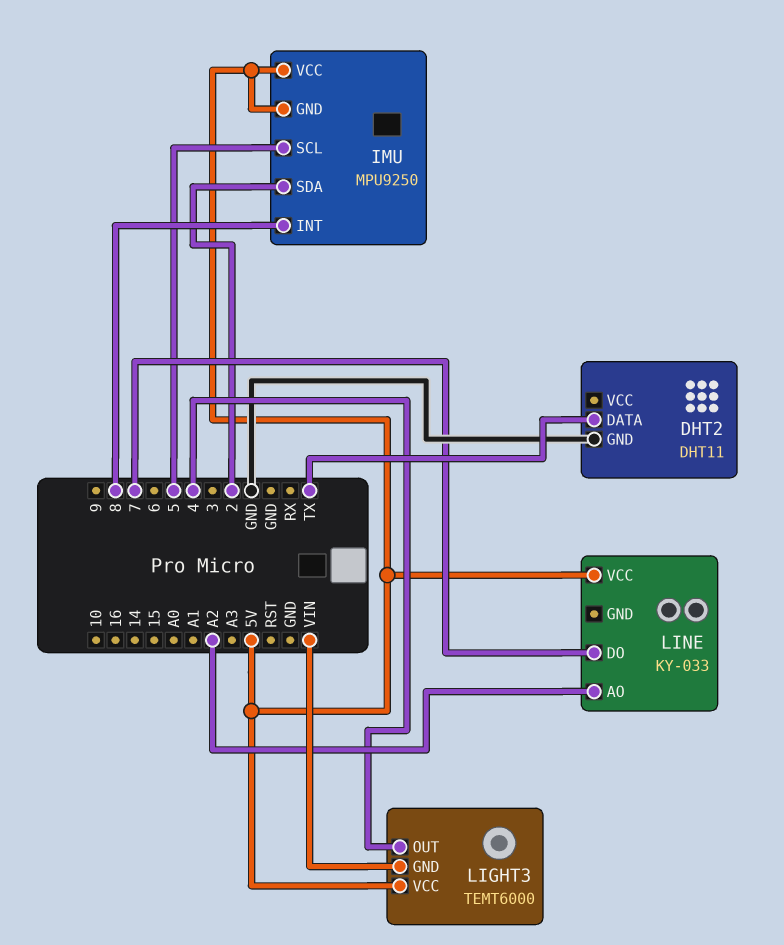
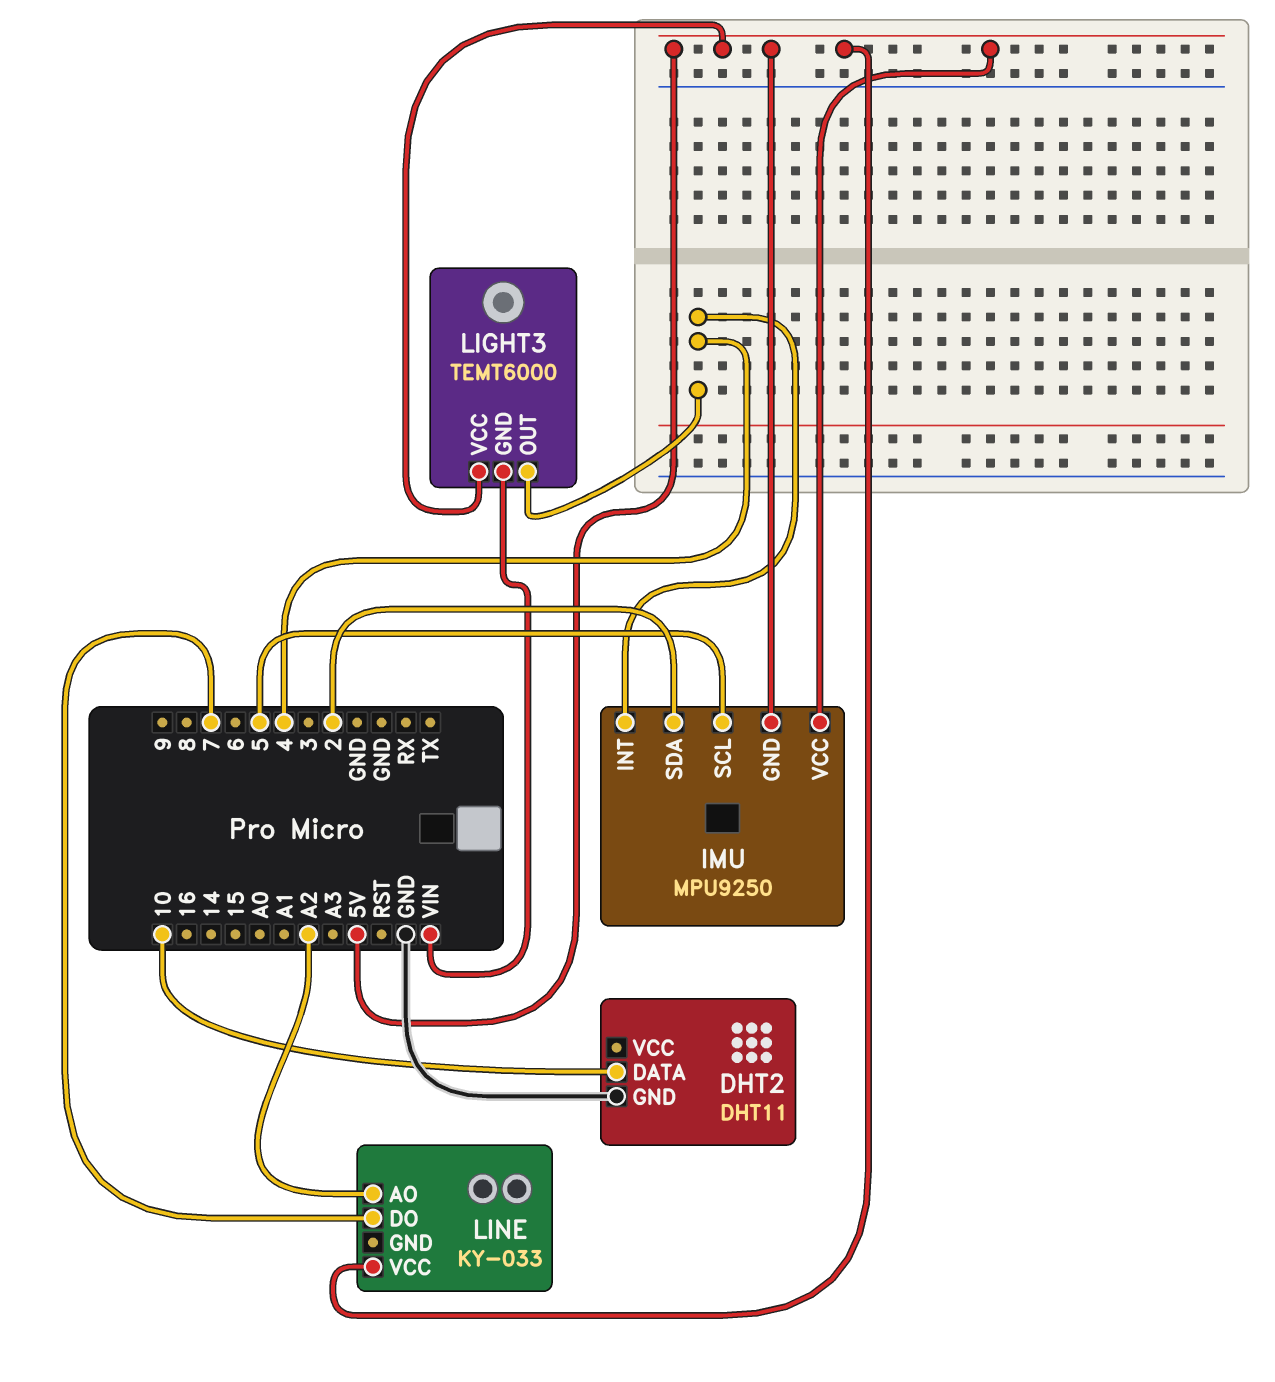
DHT2 pin DATA: TX -> 10
IMU pin INT: 8 -> 4

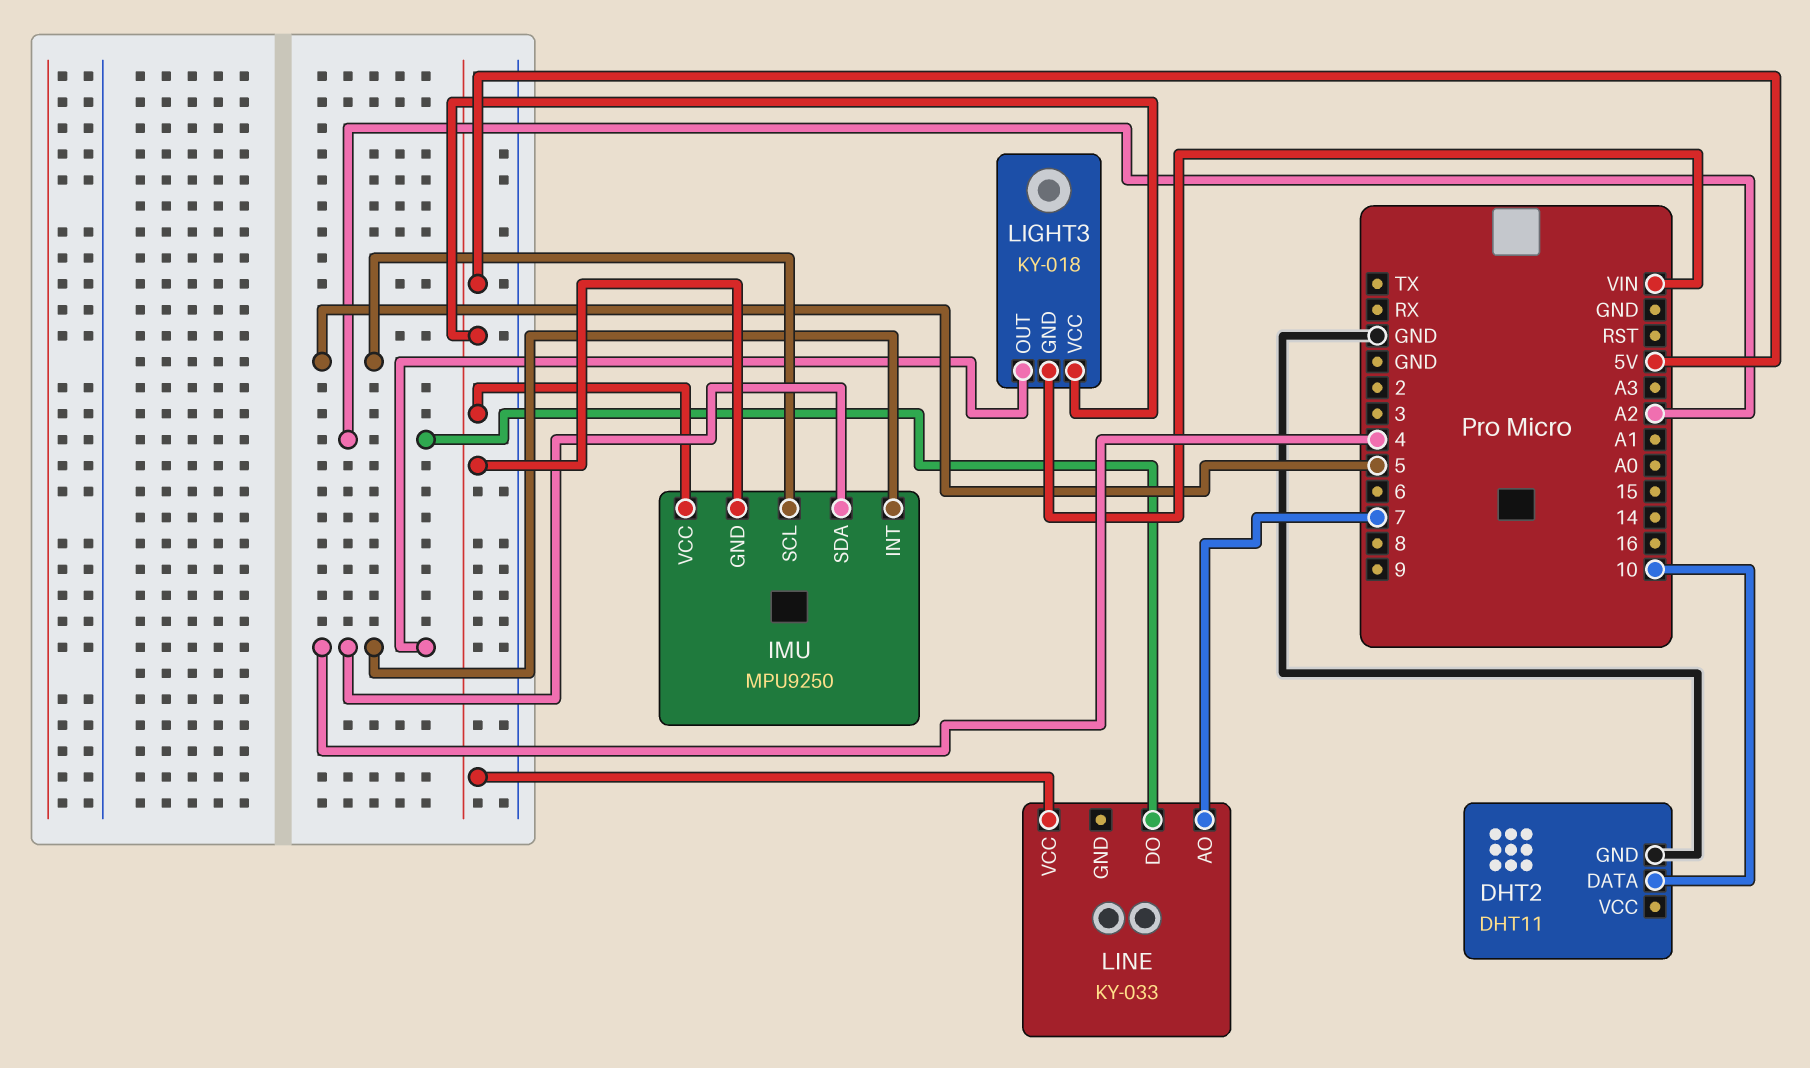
IMU pin SDA: 2 -> 4
LIGHT3: TEMT6000 -> KY-018
LINE pin AO: A2 -> 7
LINE pin DO: 7 -> A2

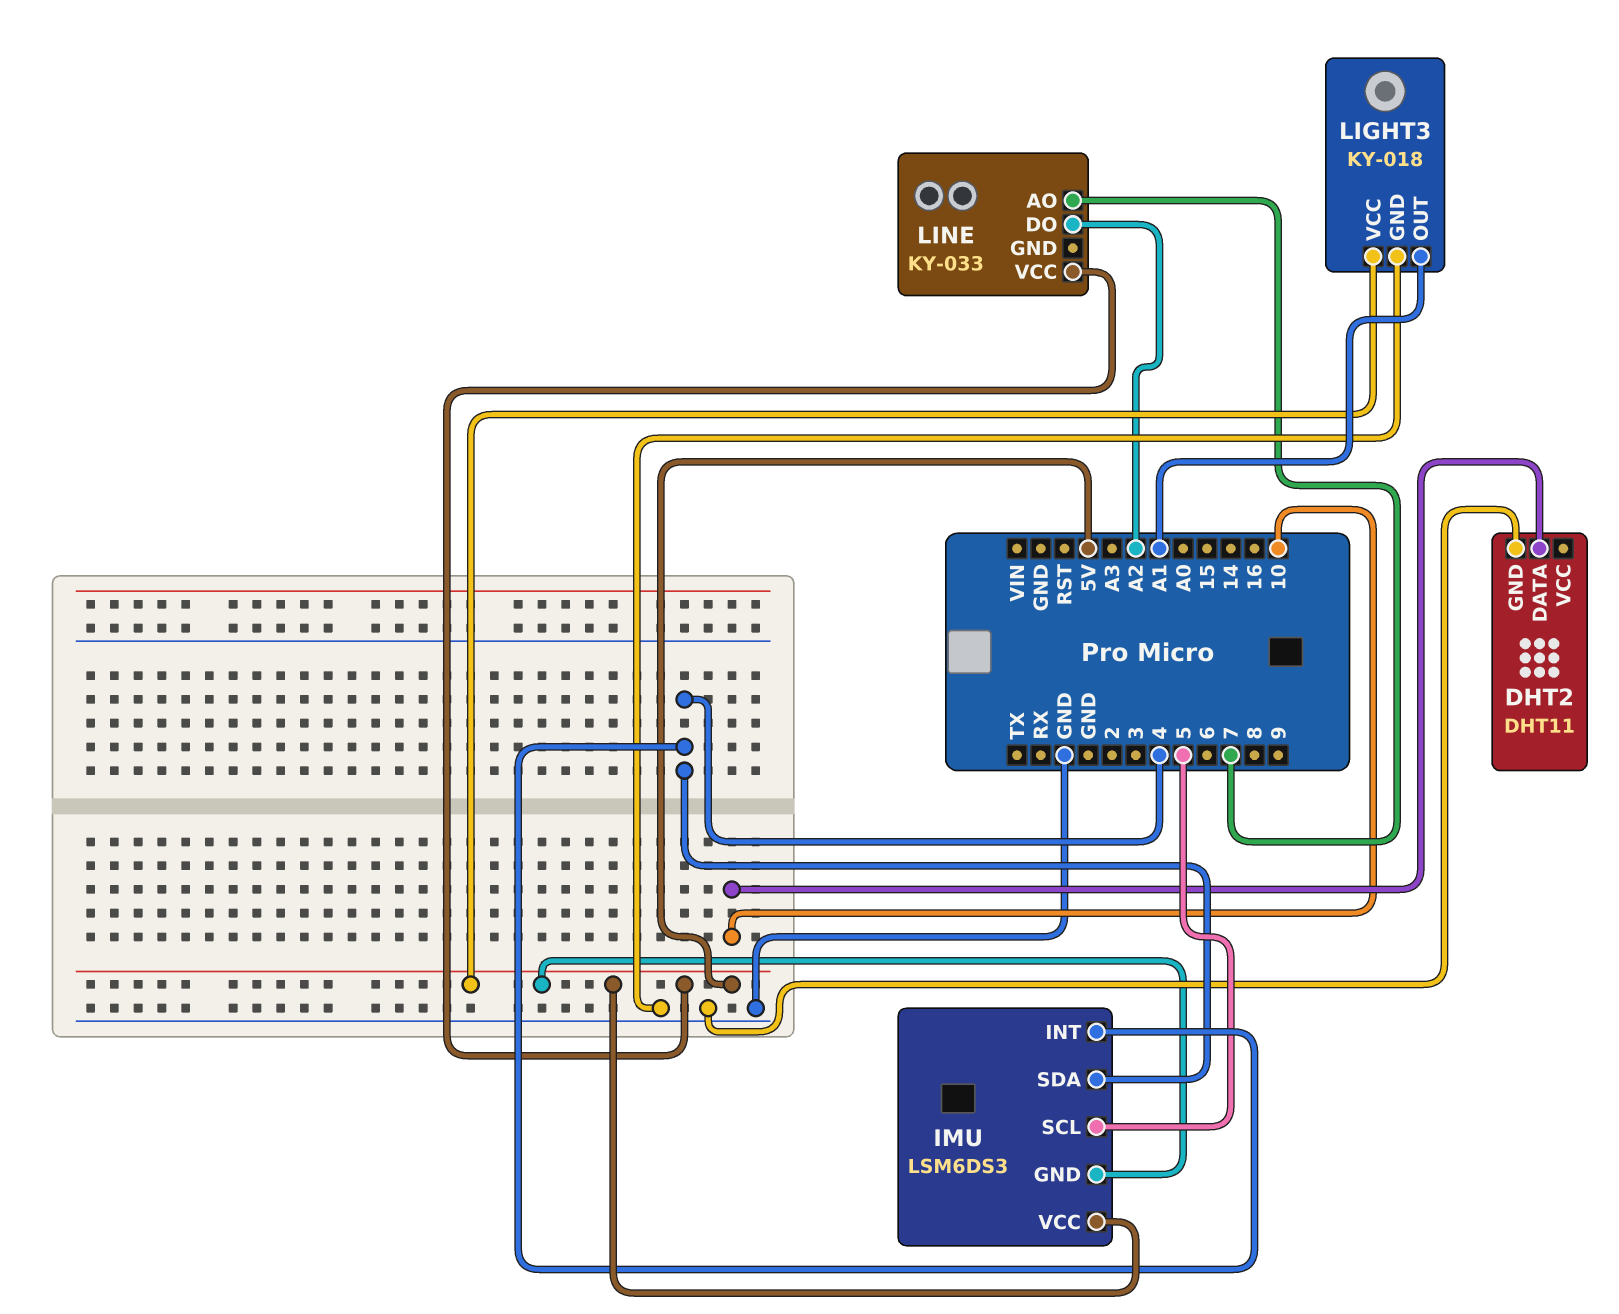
IMU: MPU9250 -> LSM6DS3
LIGHT3 pin GND: VIN -> GND
LIGHT3 pin OUT: 4 -> A1

